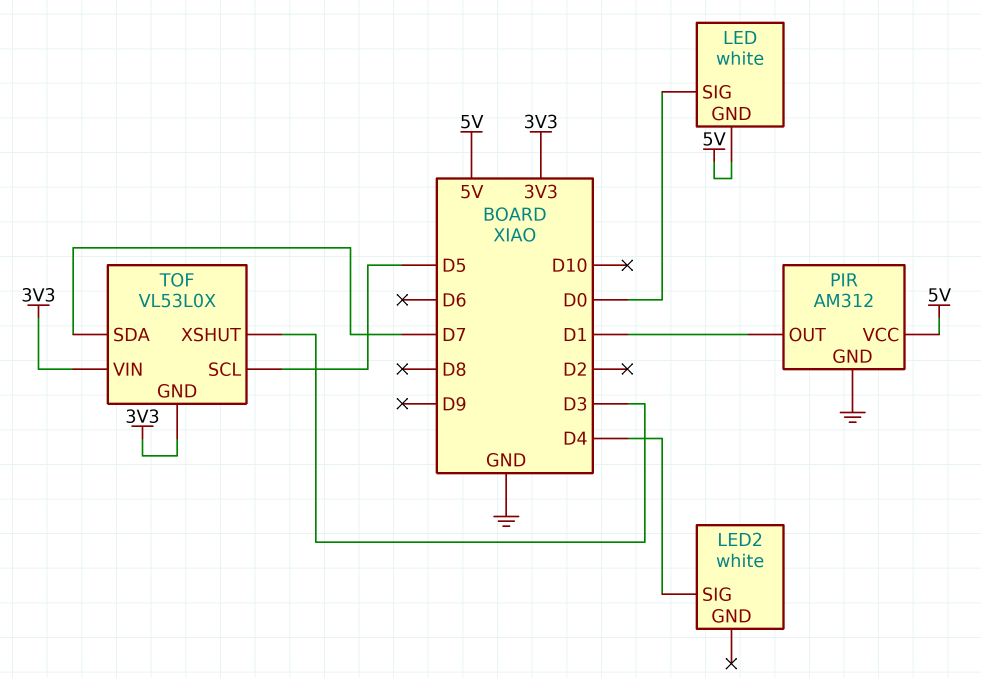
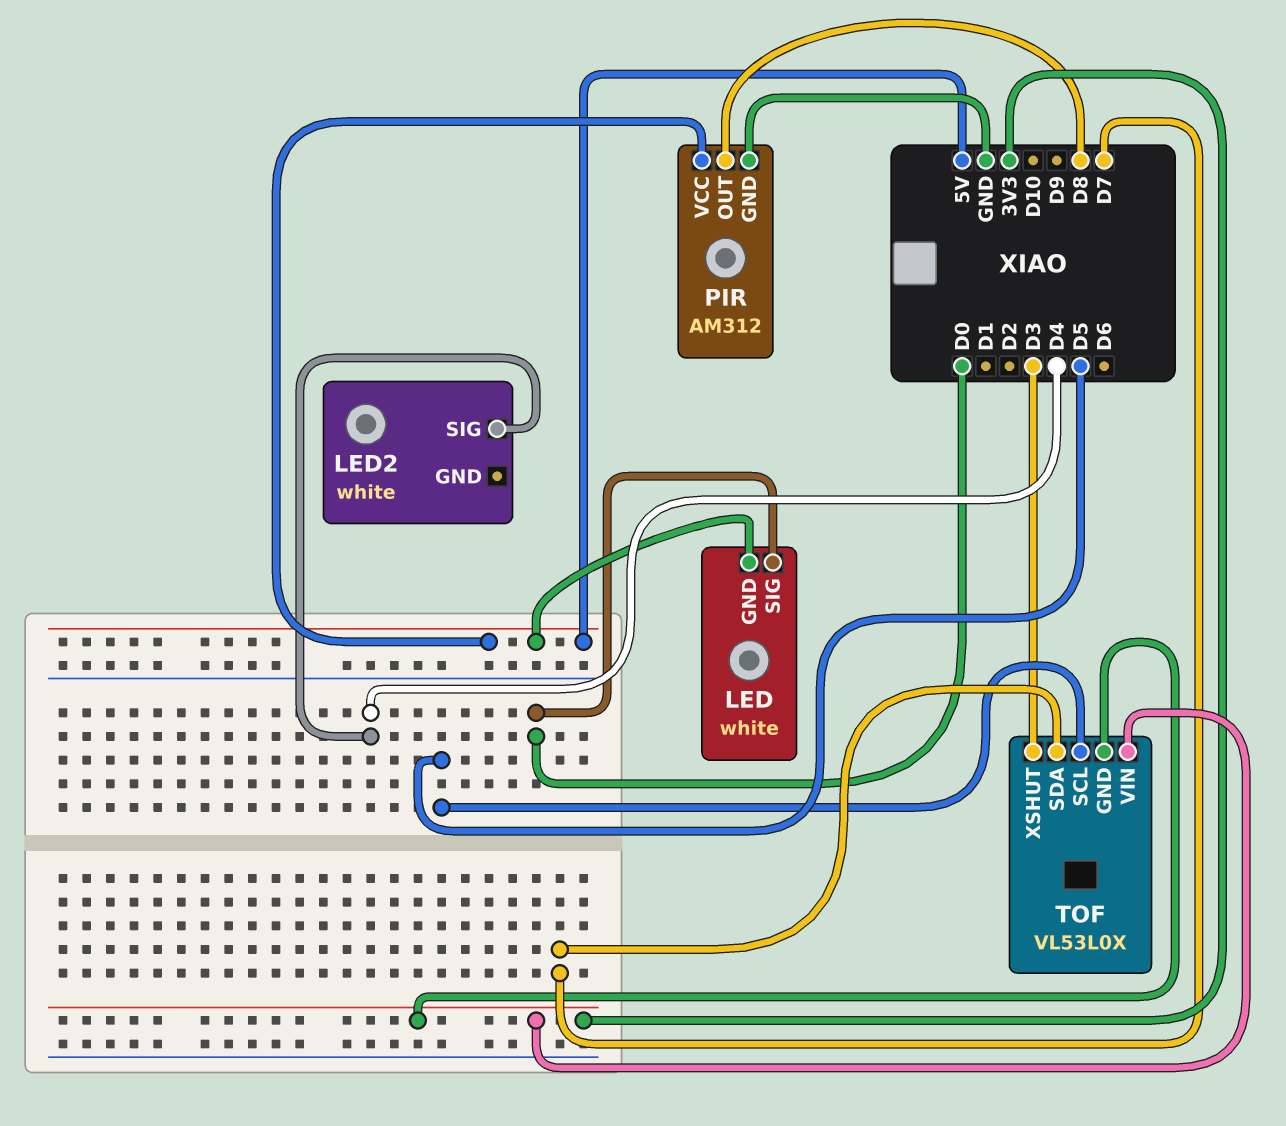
PIR pin OUT: D1 -> D8

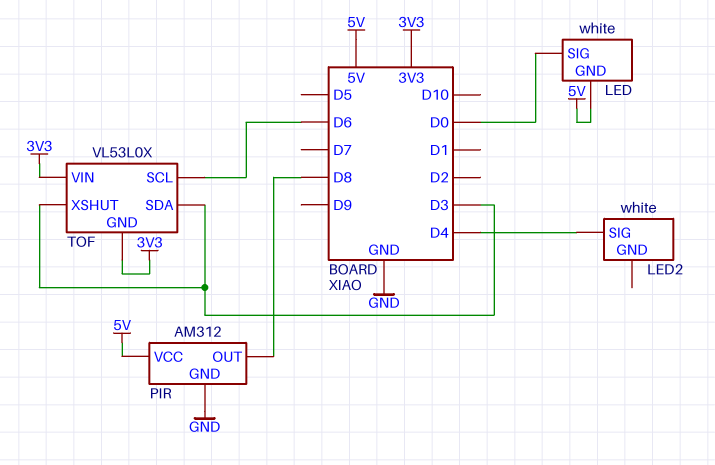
TOF pin SCL: D5 -> D6
TOF pin SDA: D7 -> D3

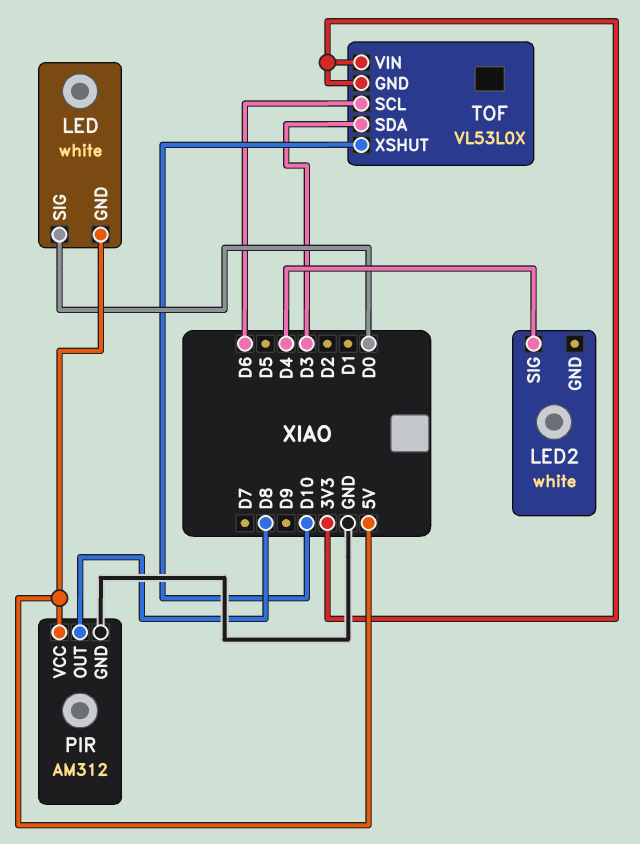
TOF pin XSHUT: D3 -> D10

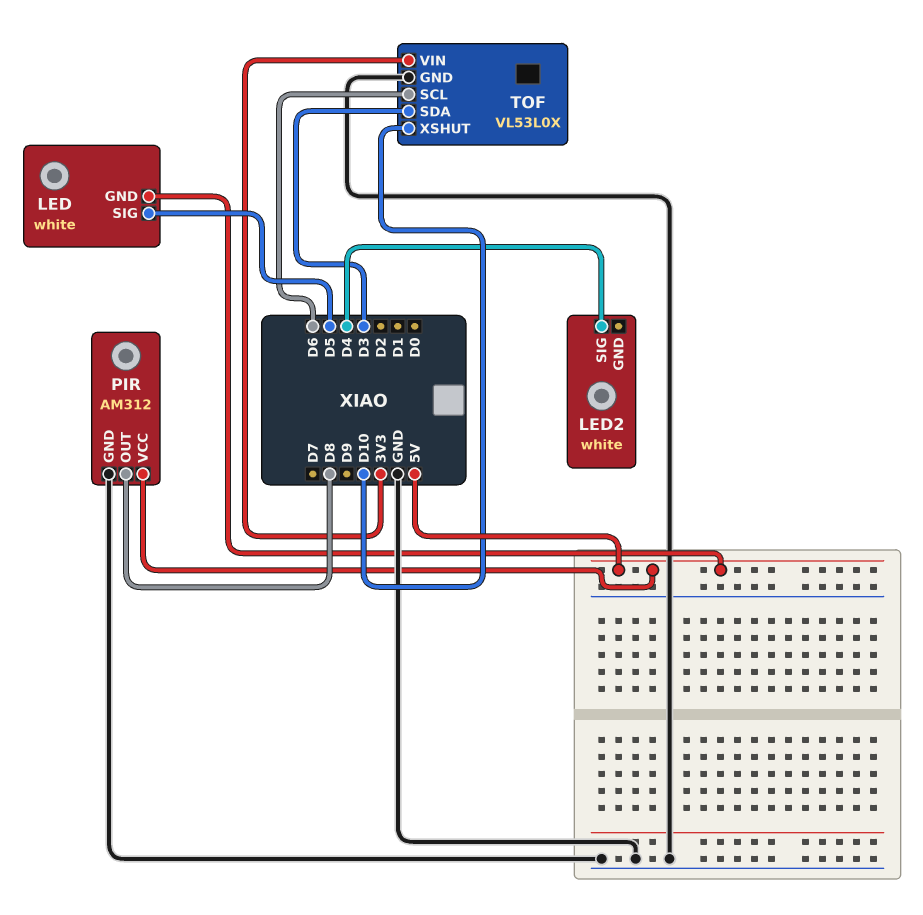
LED pin SIG: D0 -> D5
TOF pin GND: 3V3 -> GND

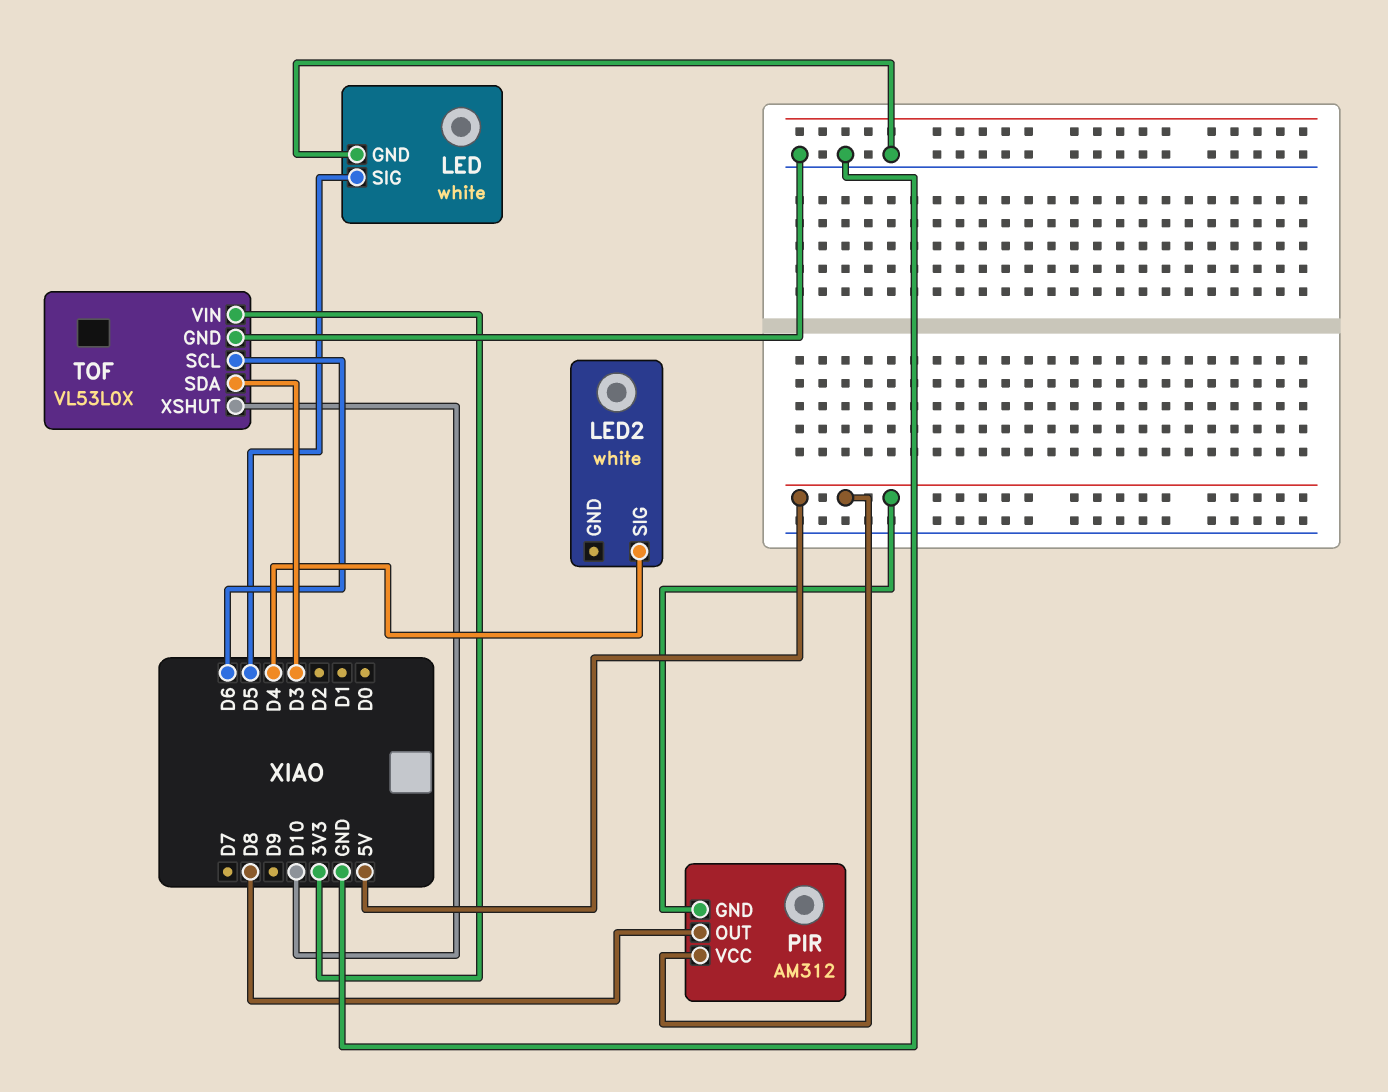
LED pin GND: 5V -> GND
PIR pin GND: GND -> 5V

